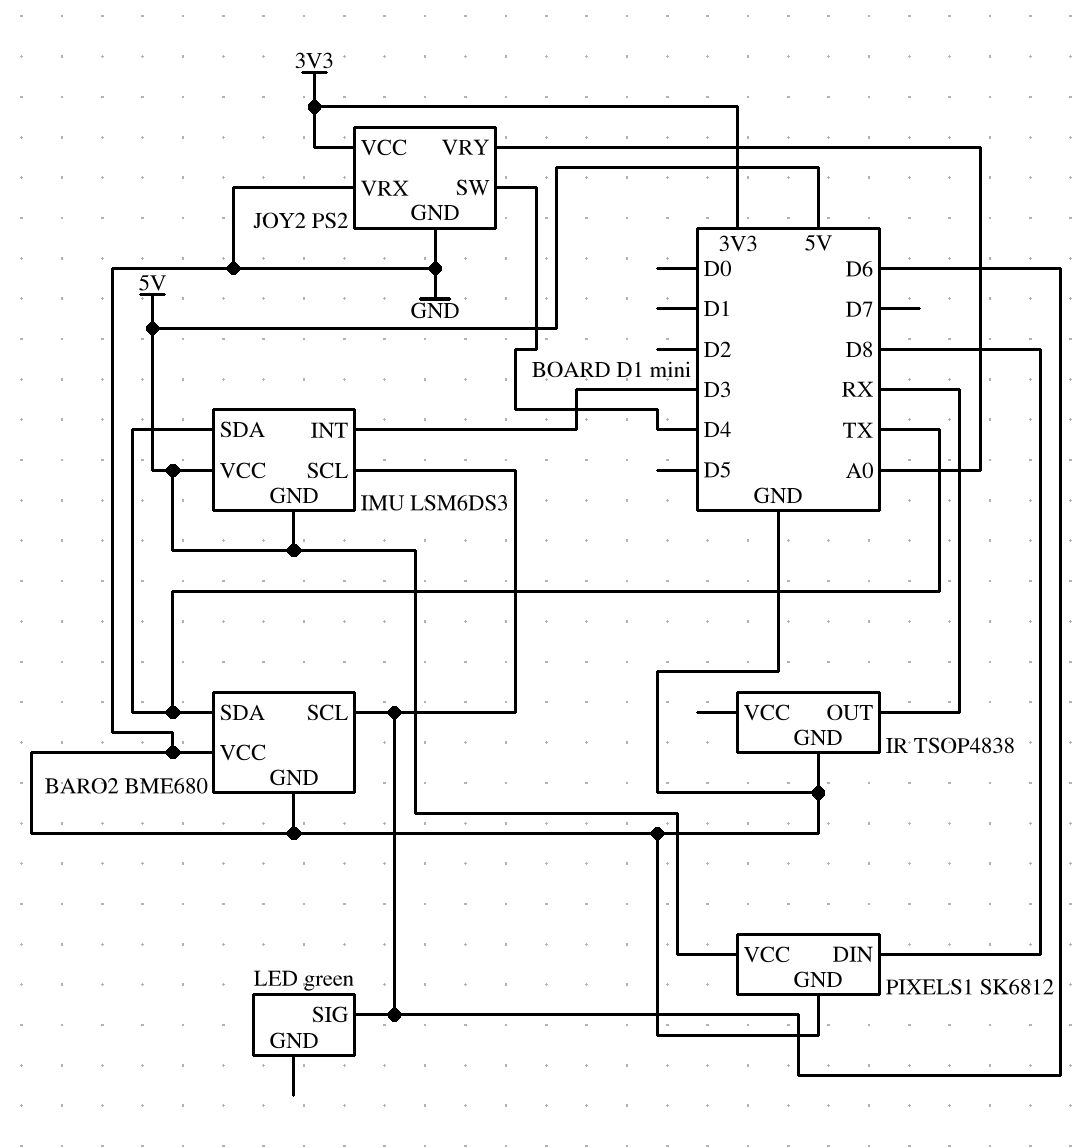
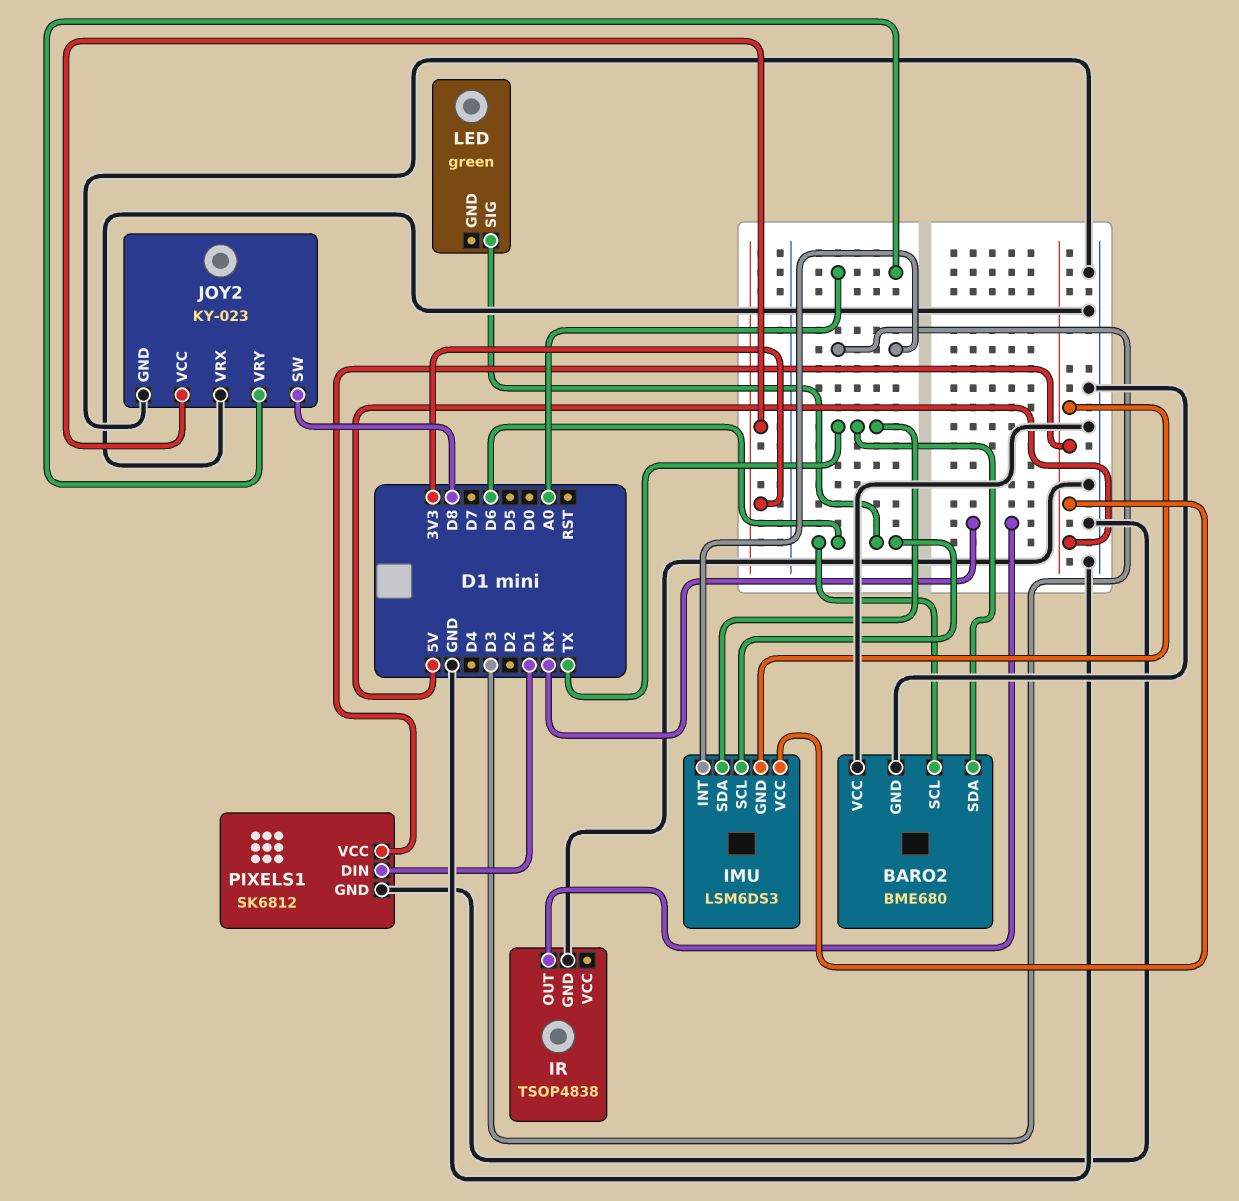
JOY2: PS2 -> KY-023
JOY2 pin SW: D4 -> D8
PIXELS1 pin DIN: D8 -> D1

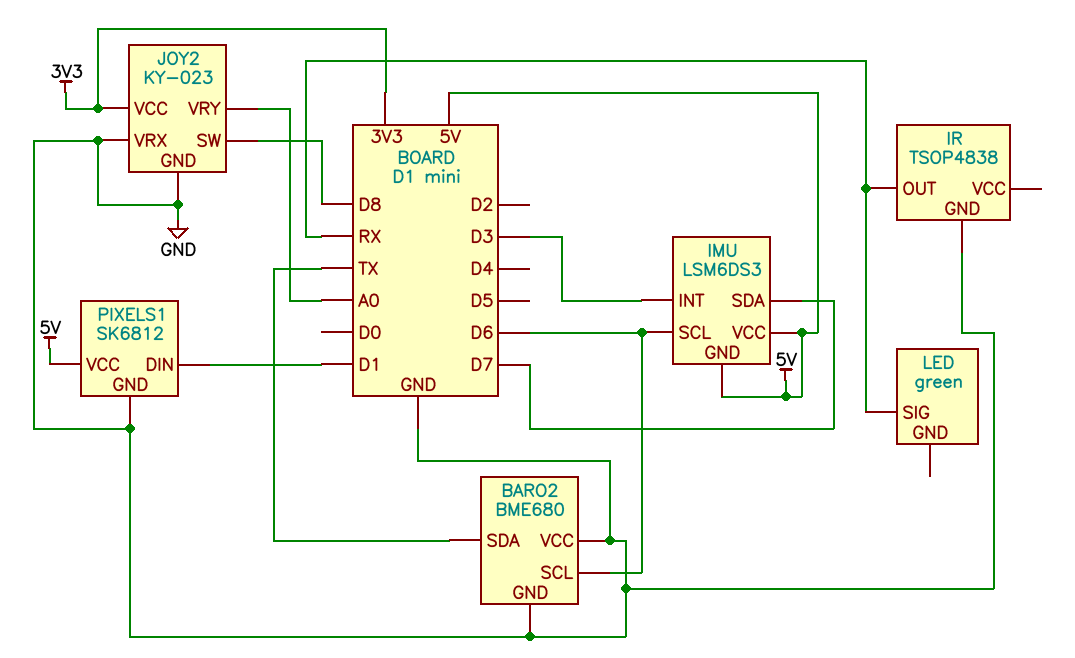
IMU pin SDA: TX -> D7
LED pin SIG: D6 -> RX

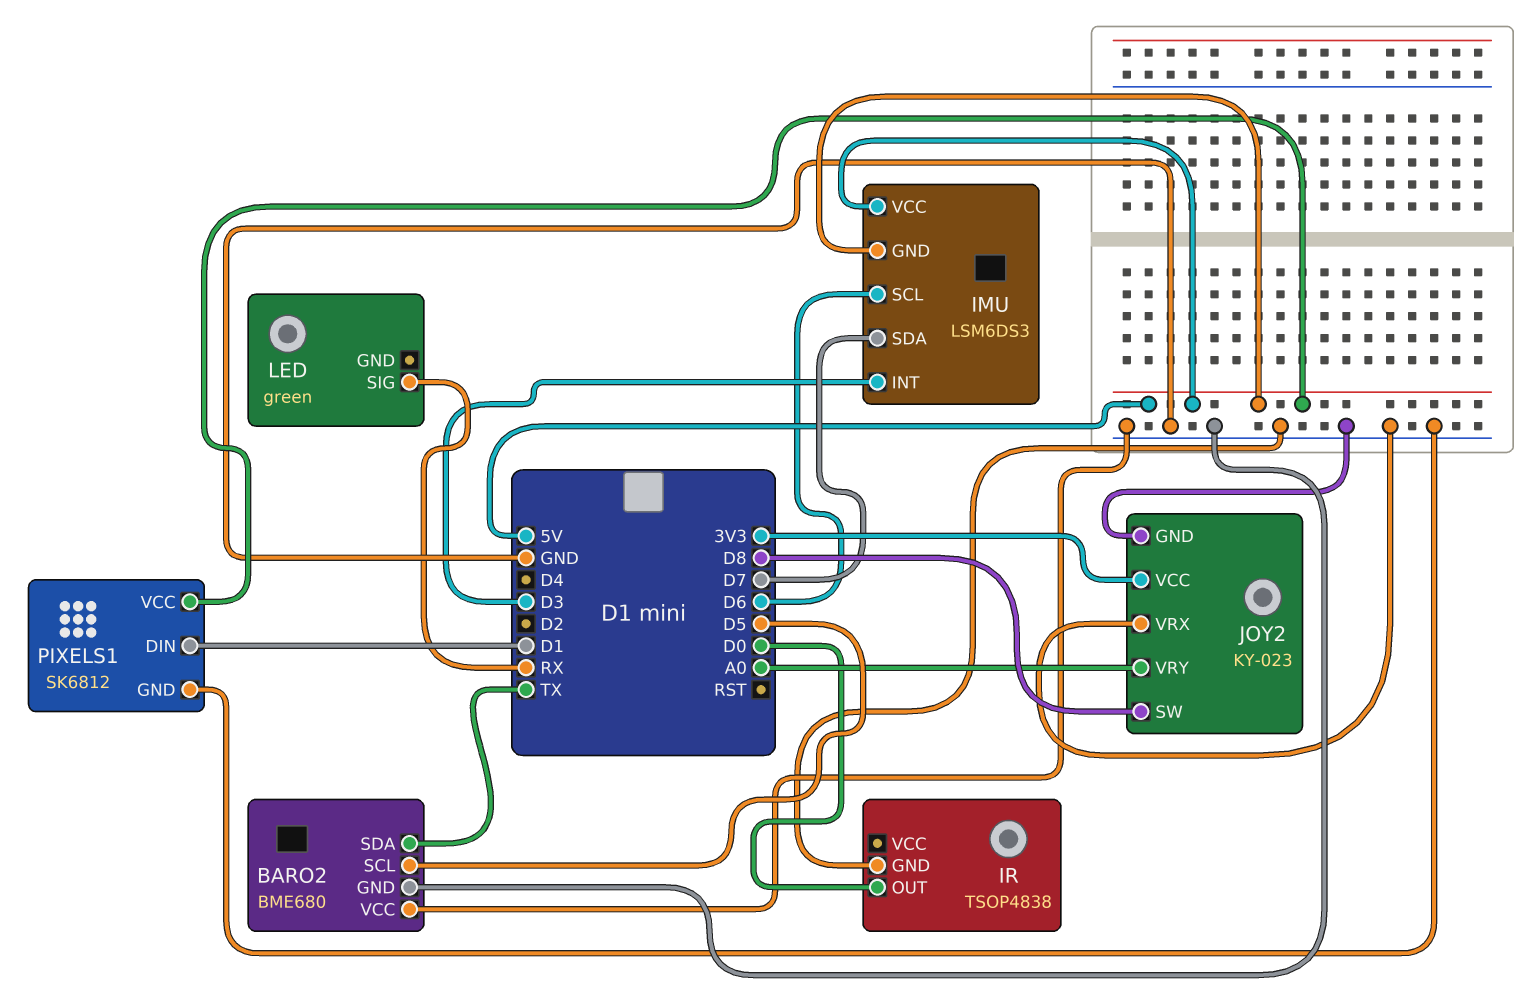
BARO2 pin SCL: D6 -> D5
IR pin OUT: RX -> D0

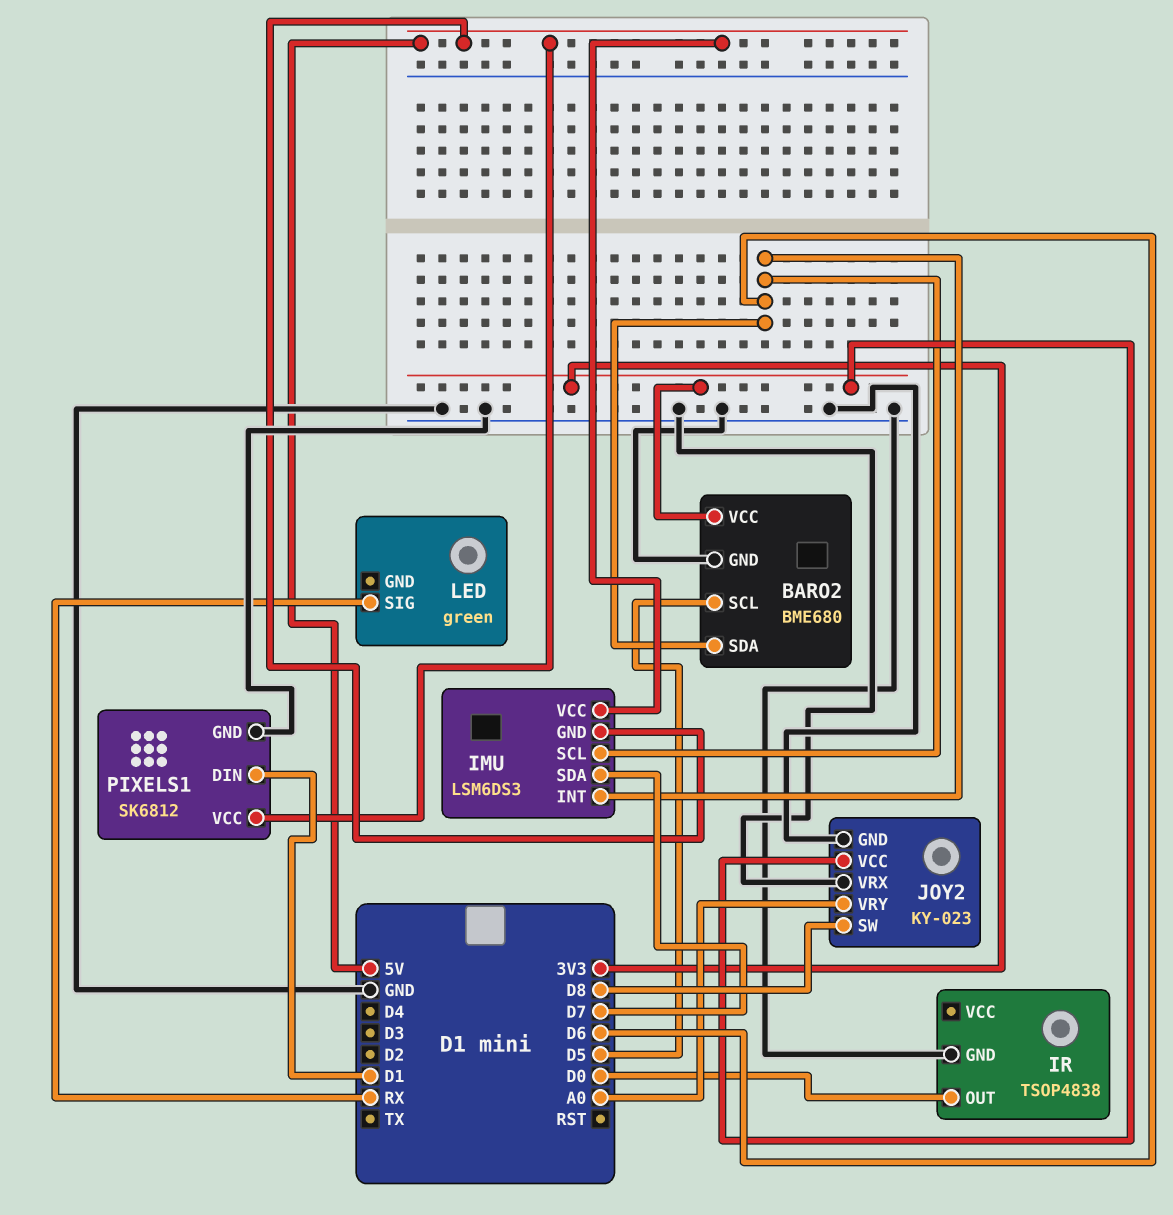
BARO2 pin SDA: TX -> D6
BARO2 pin VCC: GND -> 3V3
IMU pin INT: D3 -> D6

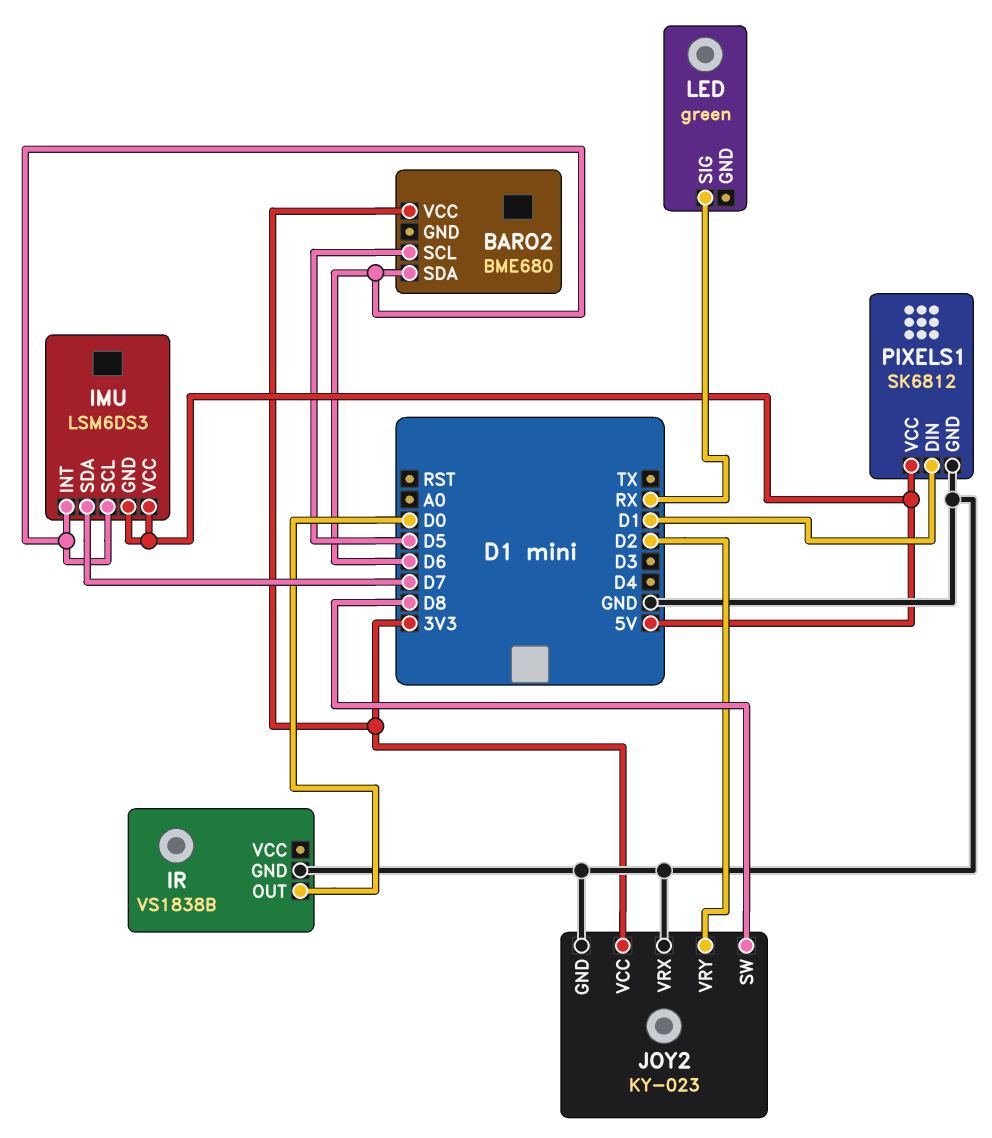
BARO2 pin GND: GND -> none
IR: TSOP4838 -> VS1838B
JOY2 pin VRY: A0 -> D2

